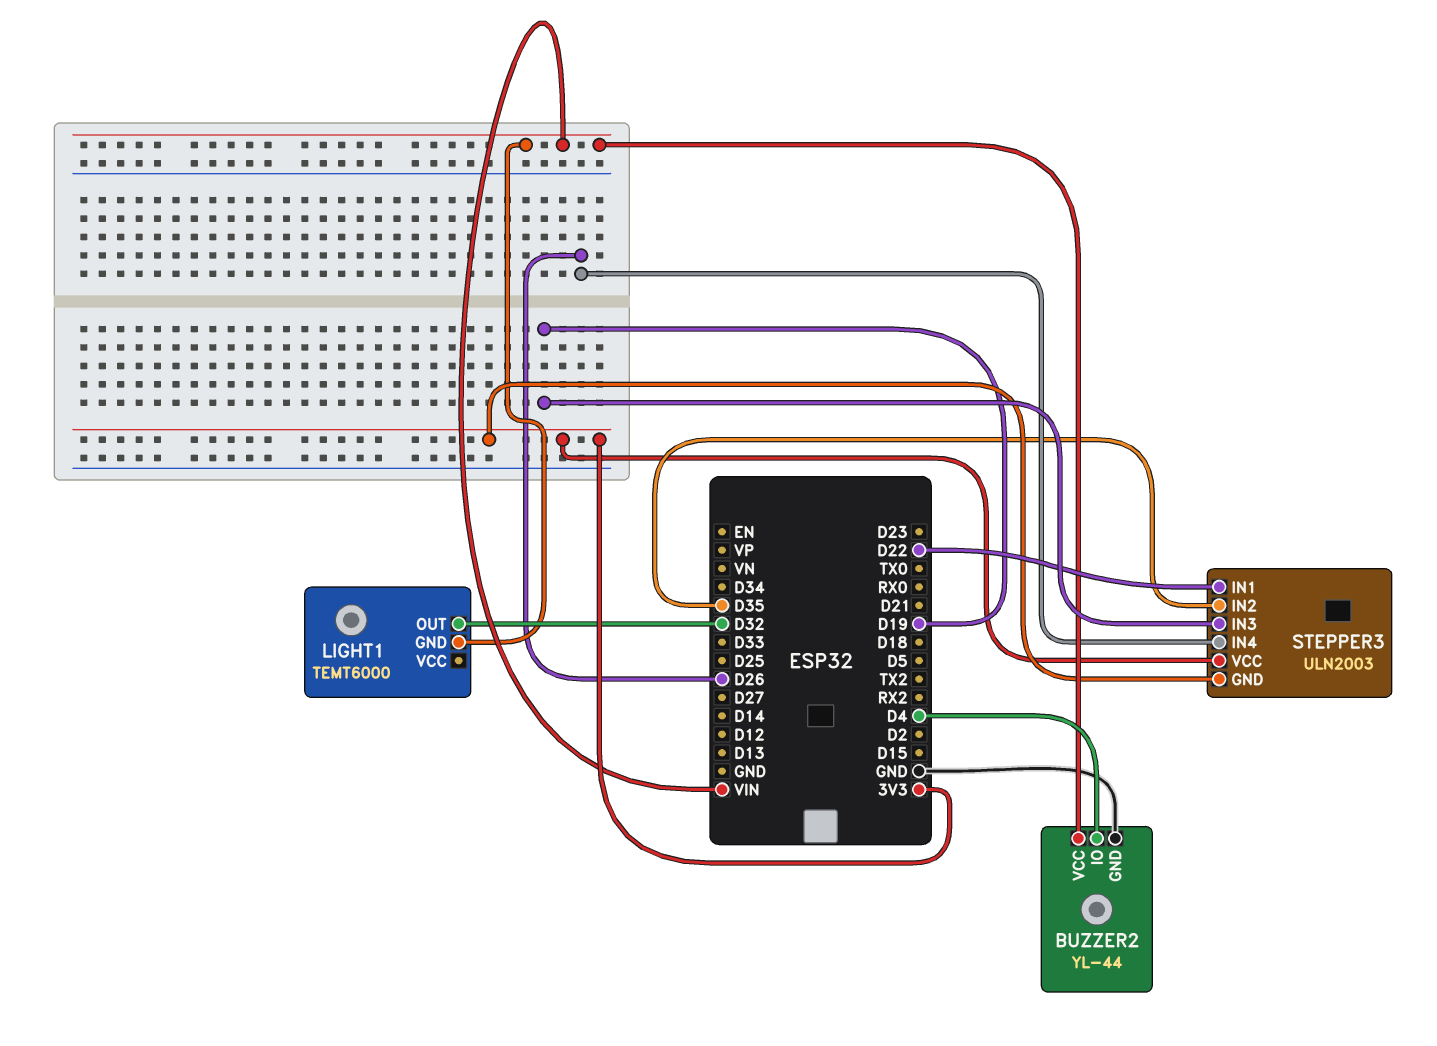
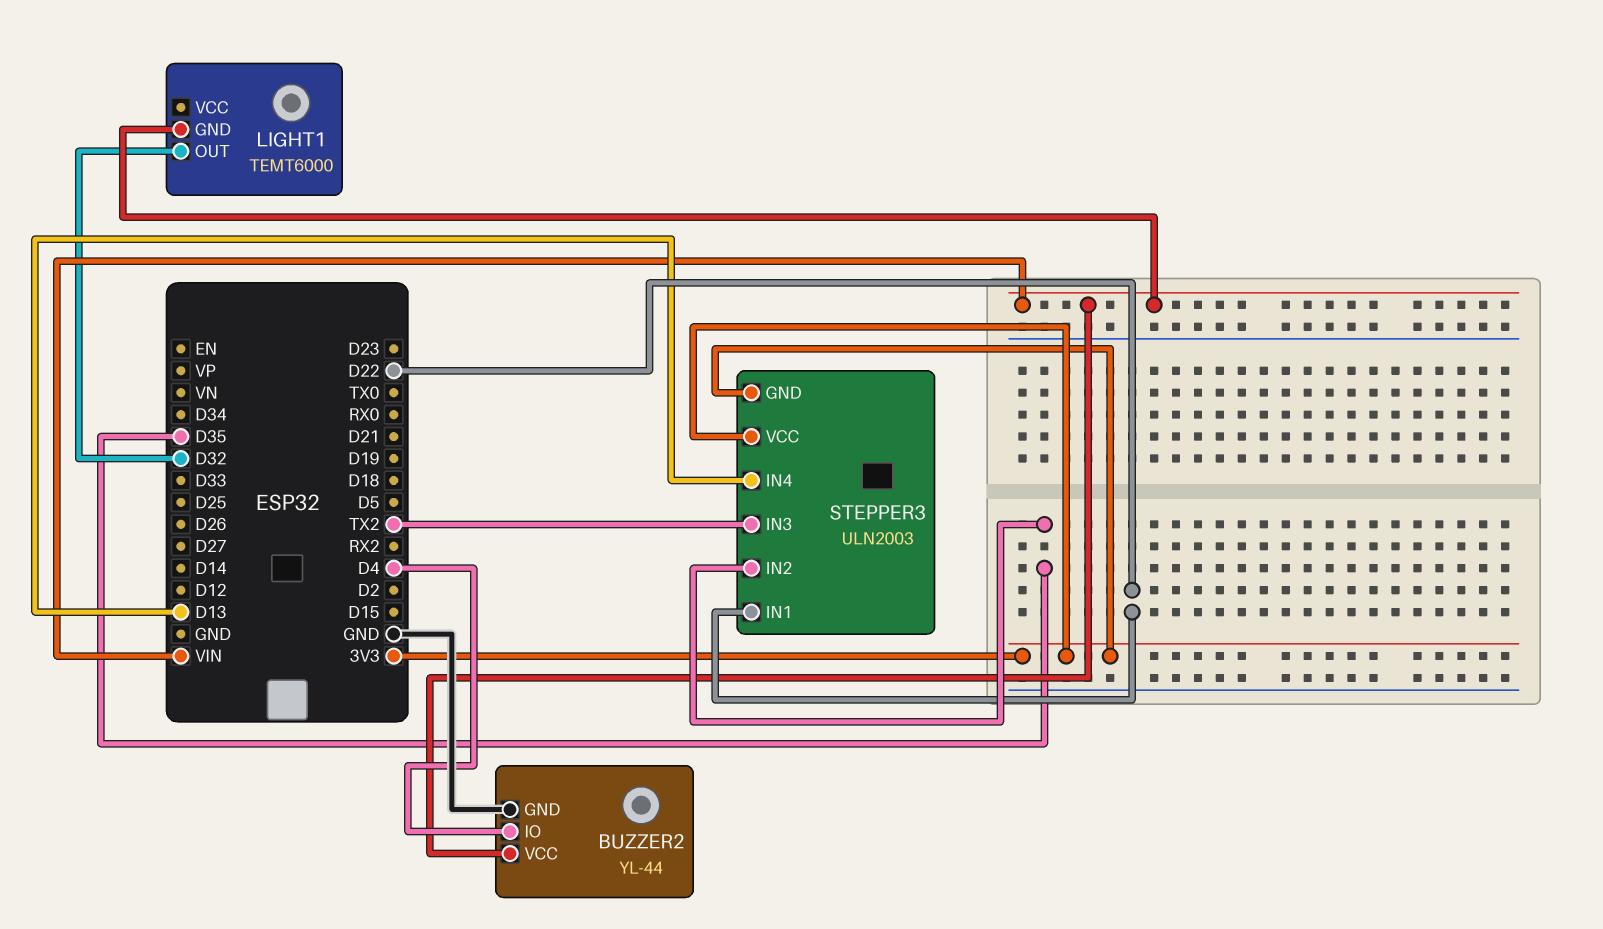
STEPPER3 pin IN3: D19 -> TX2
STEPPER3 pin IN4: D26 -> D13

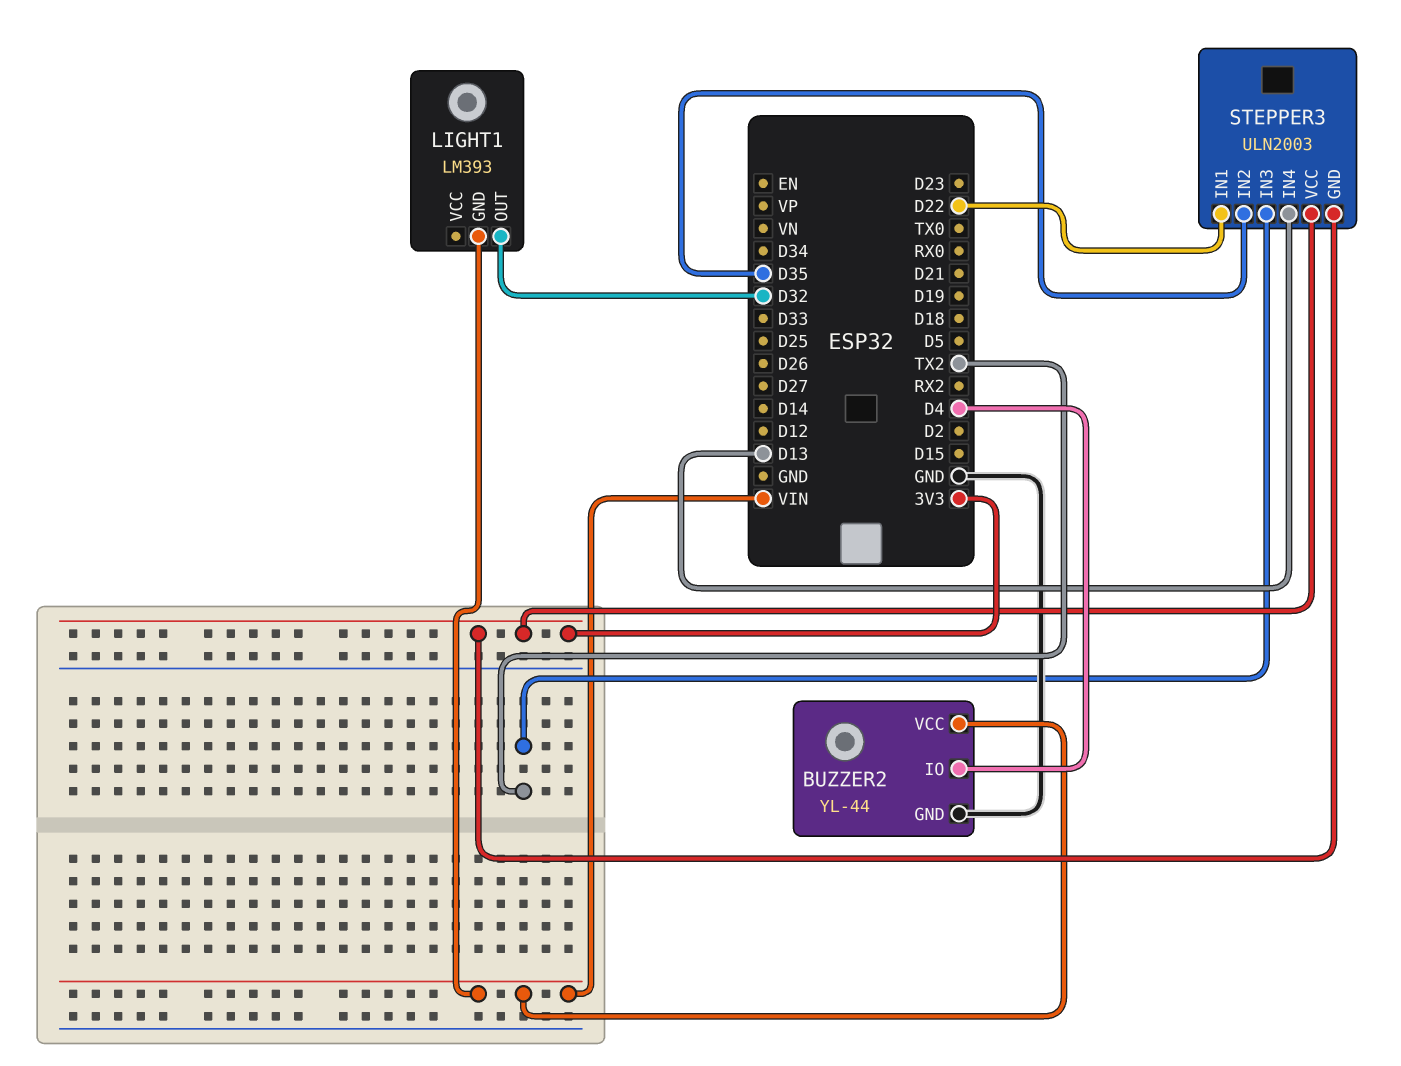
LIGHT1: TEMT6000 -> LM393

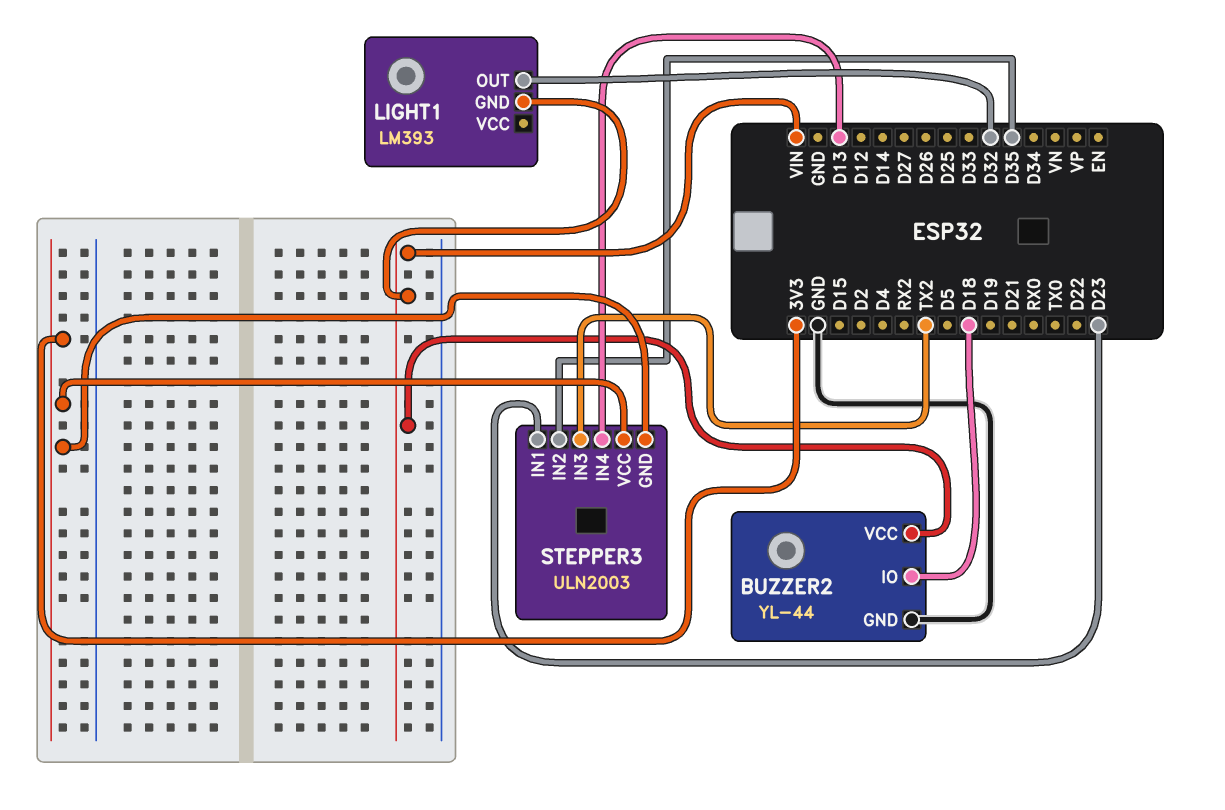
BUZZER2 pin IO: D4 -> D18
STEPPER3 pin IN1: D22 -> D23

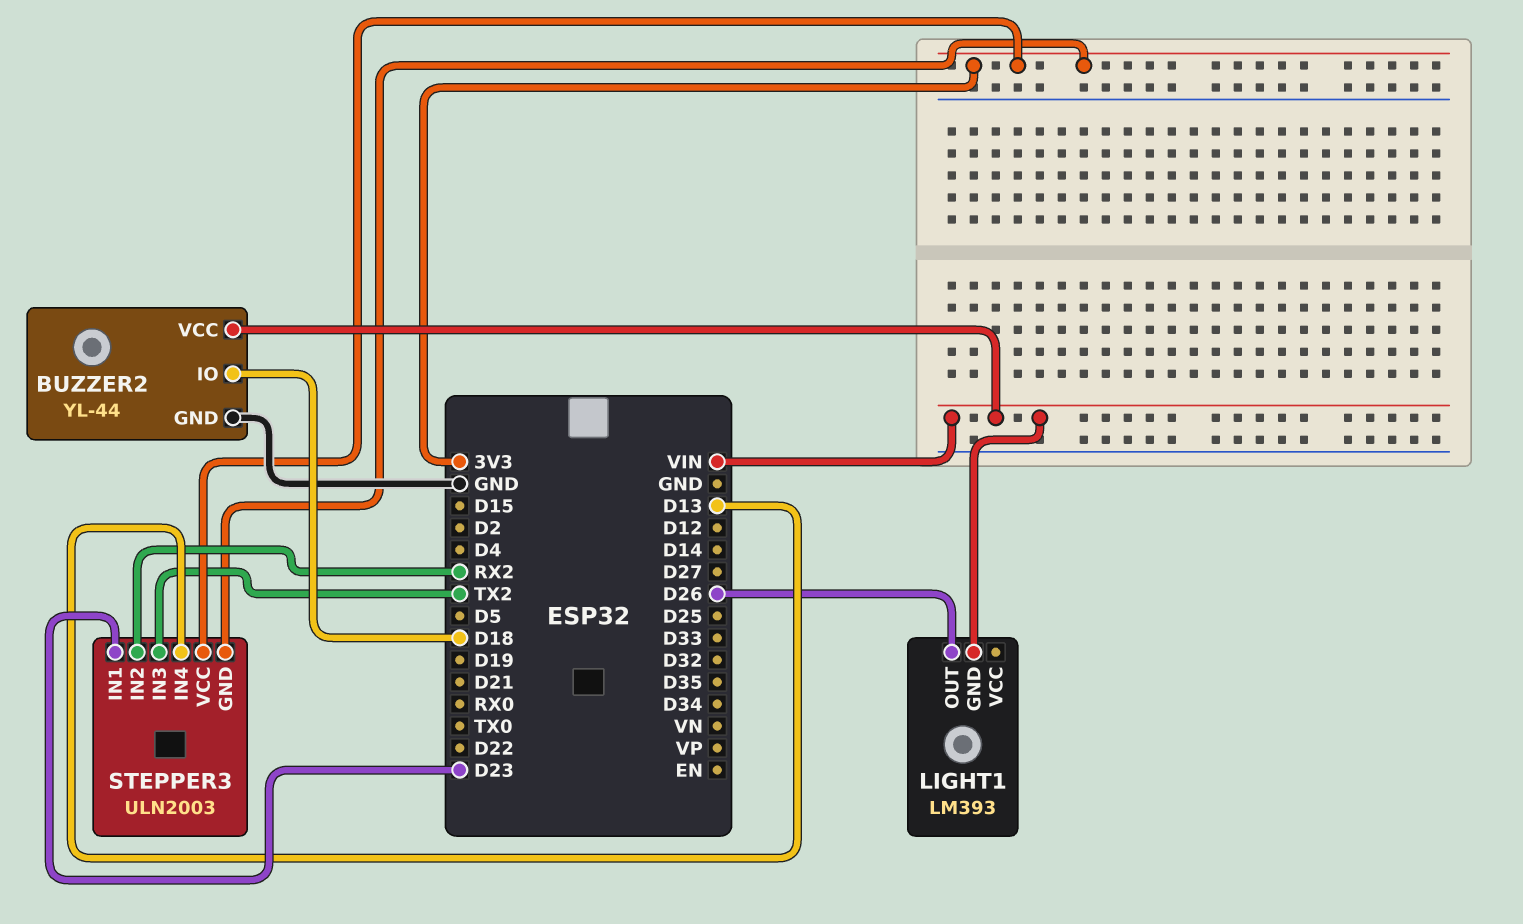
LIGHT1 pin OUT: D32 -> D26
STEPPER3 pin IN2: D35 -> RX2

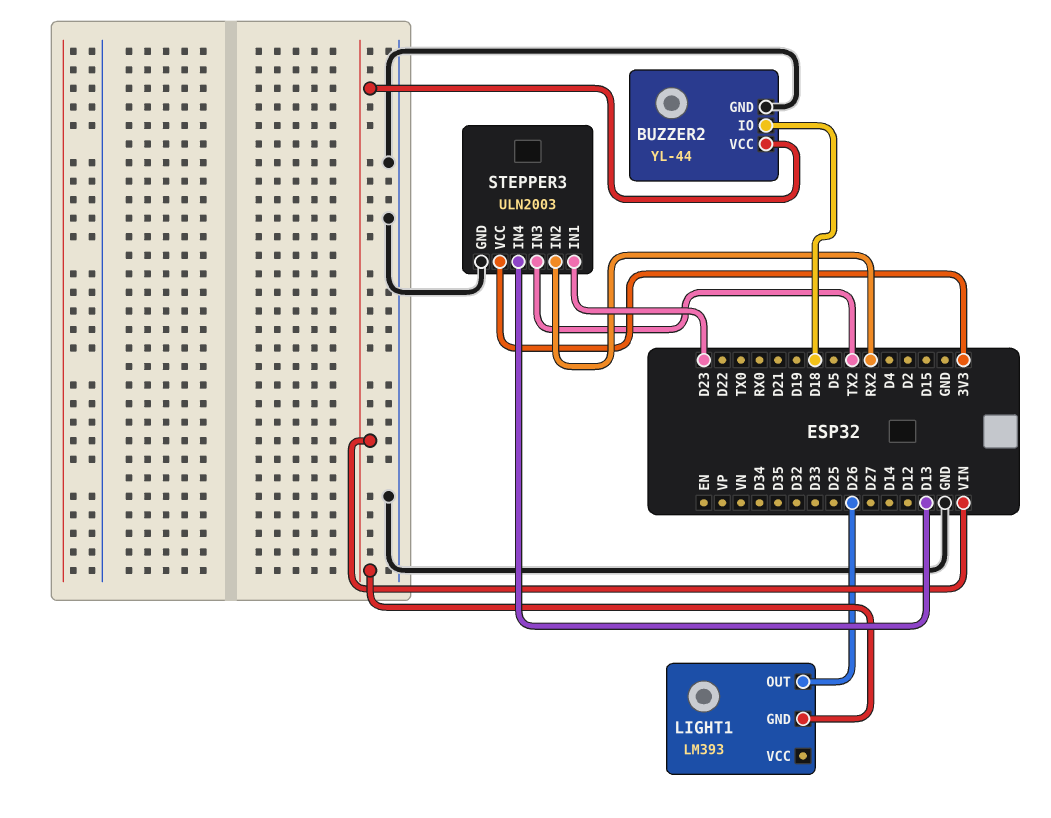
STEPPER3 pin GND: 3V3 -> GND

